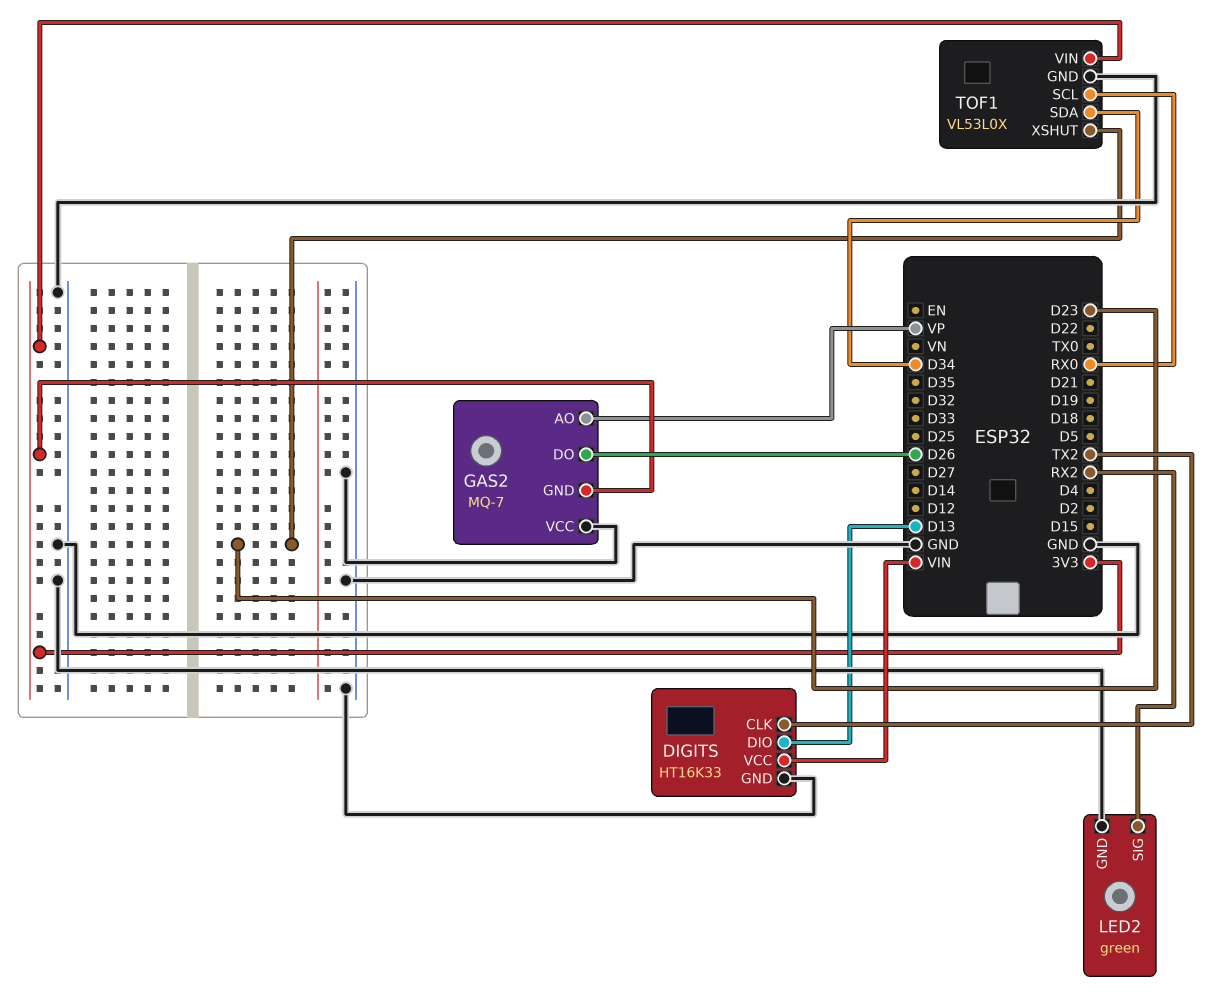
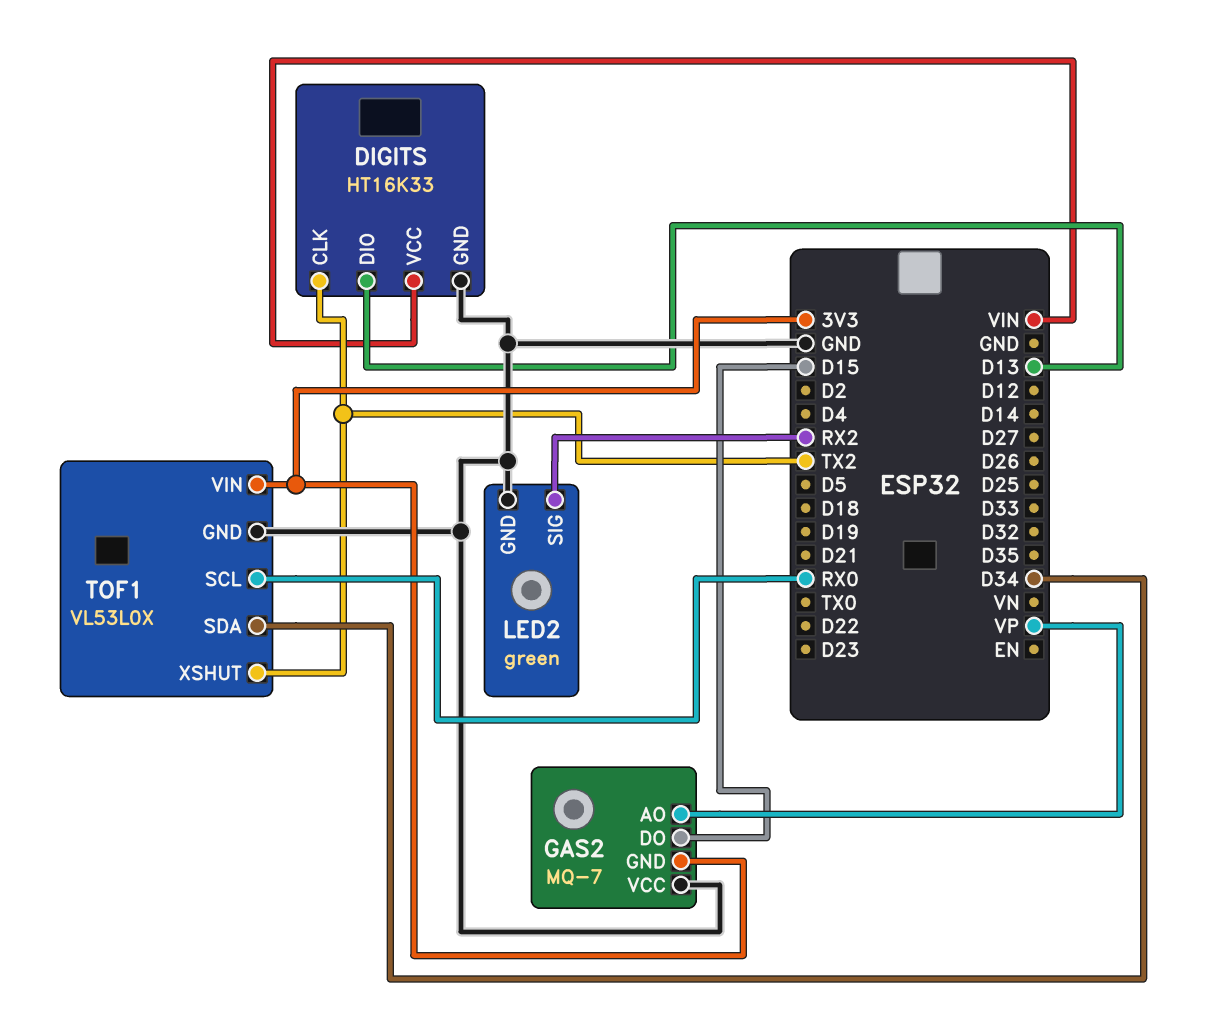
GAS2 pin DO: D26 -> D15
TOF1 pin XSHUT: D23 -> TX2

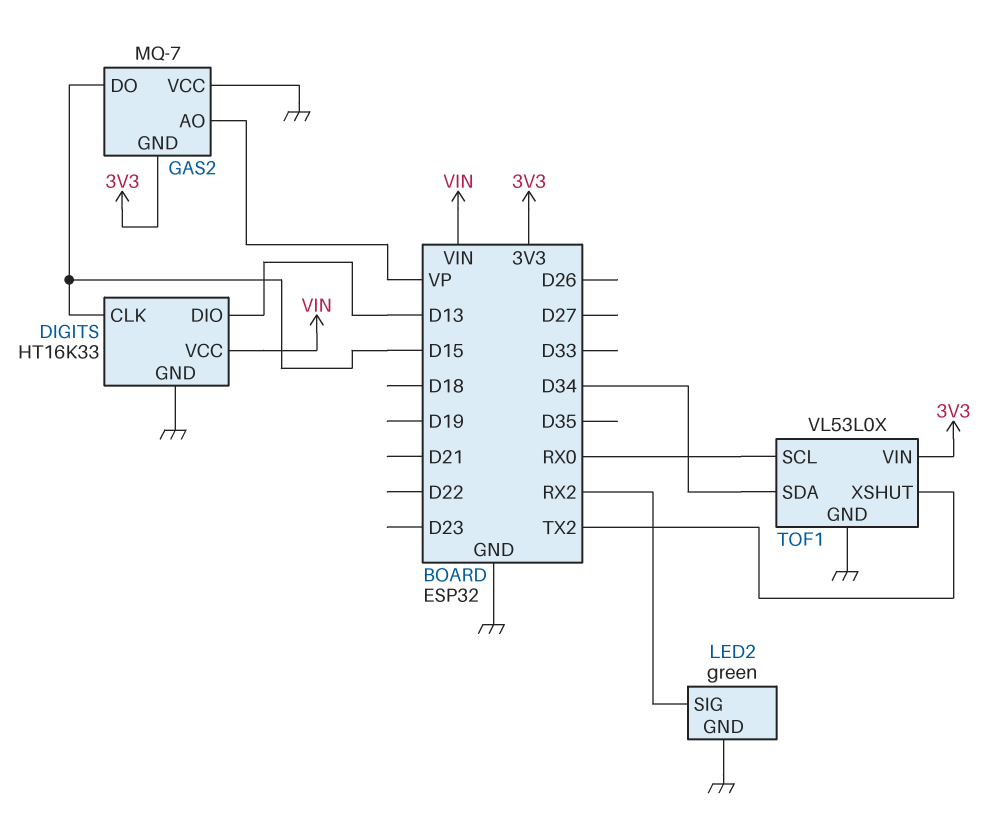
DIGITS pin CLK: TX2 -> D15

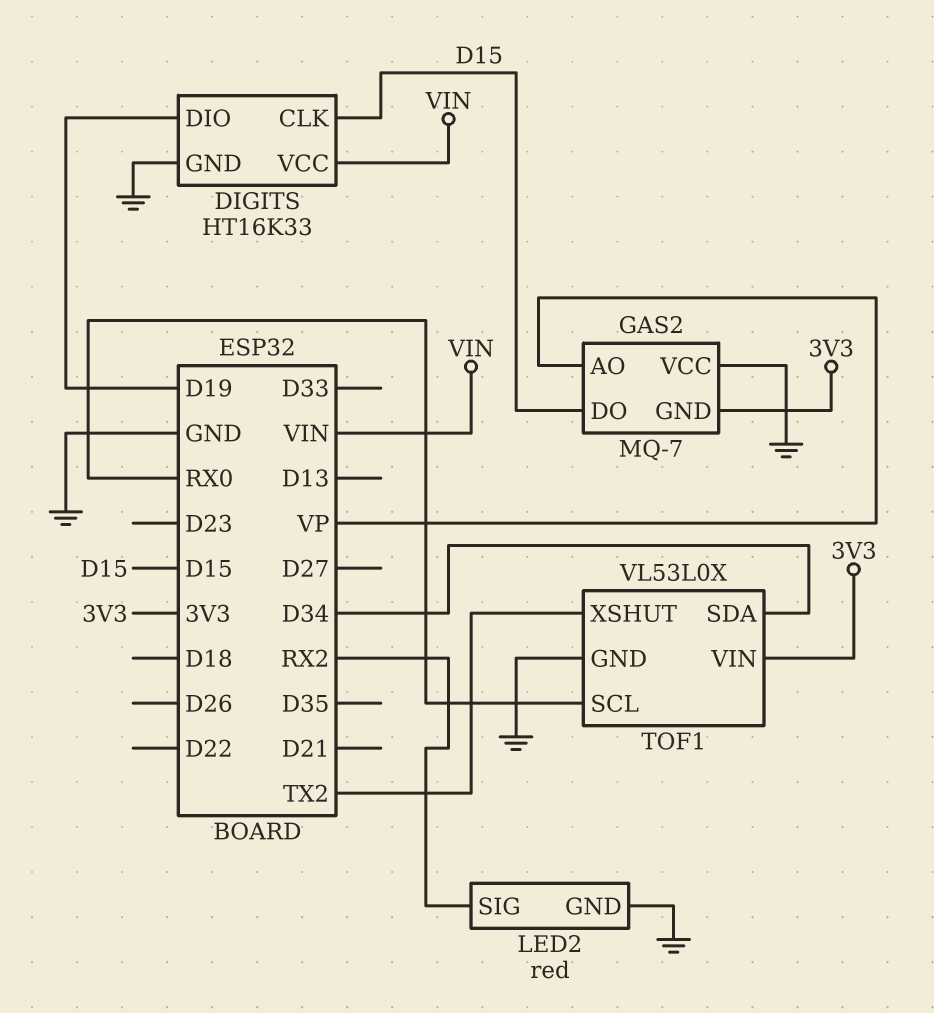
DIGITS pin DIO: D13 -> D19
LED2: green -> red

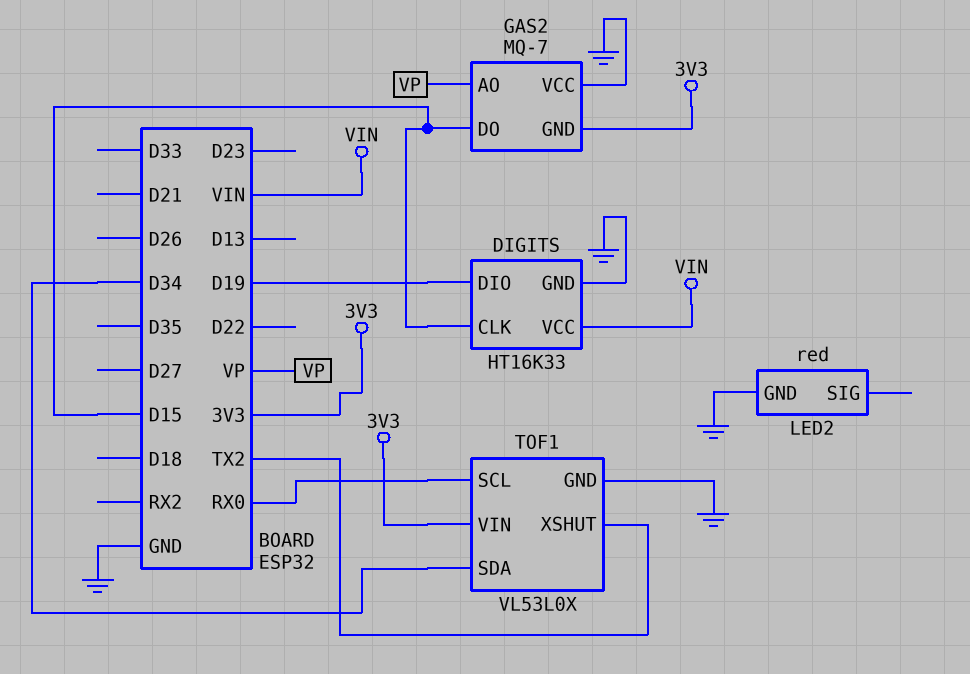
LED2 pin SIG: RX2 -> none

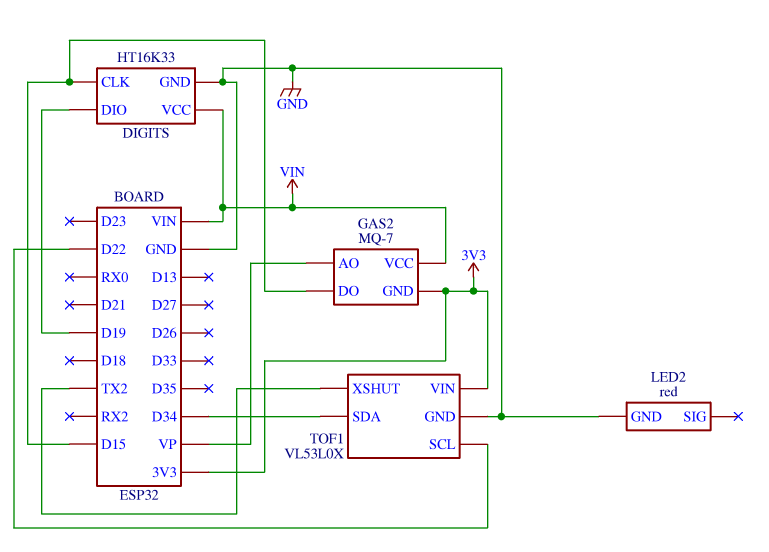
GAS2 pin VCC: GND -> VIN
TOF1 pin SCL: RX0 -> D22

